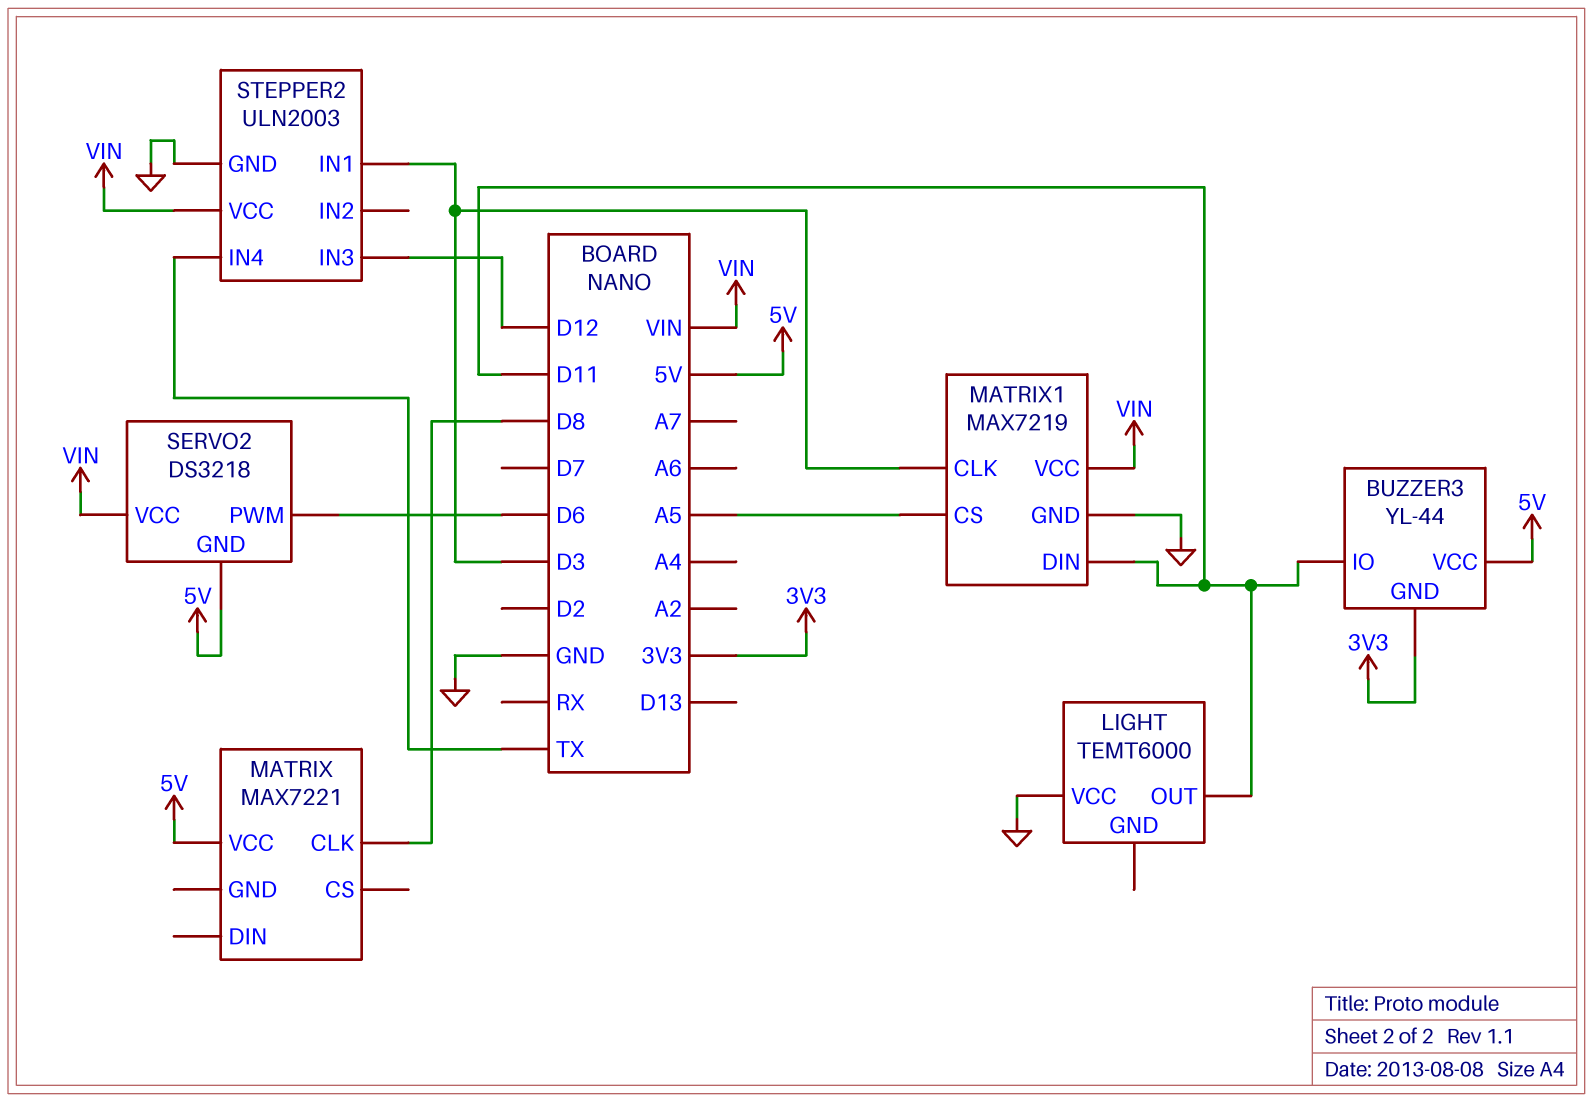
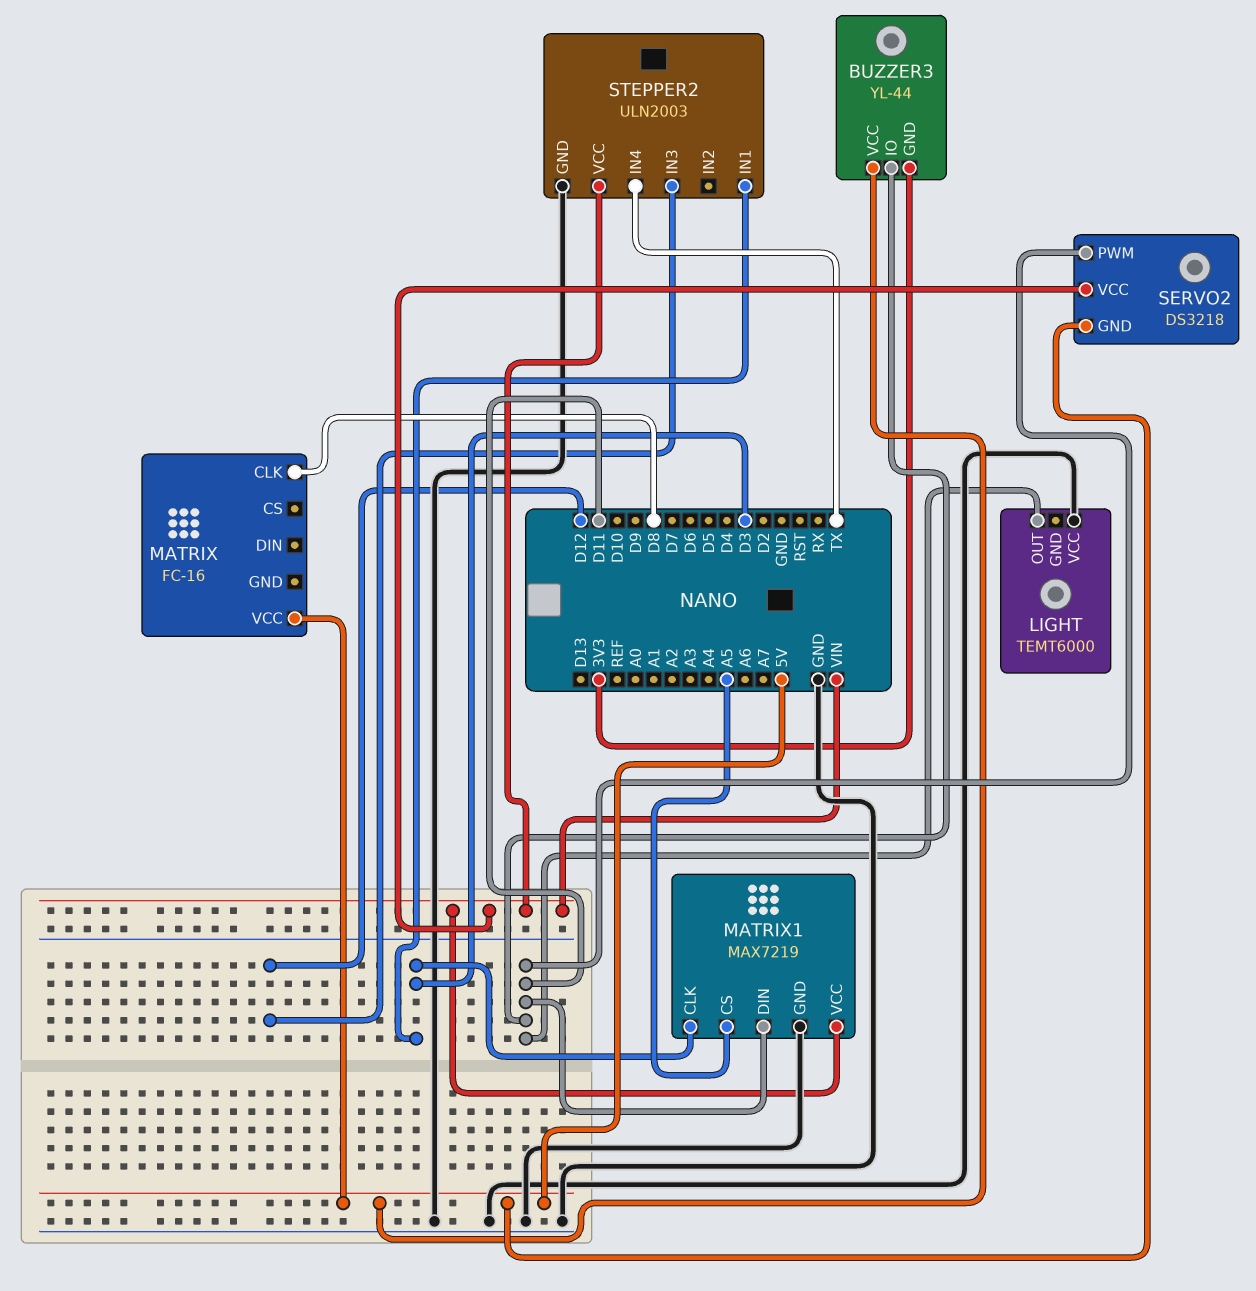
MATRIX: MAX7221 -> FC-16
SERVO2 pin PWM: D6 -> D11

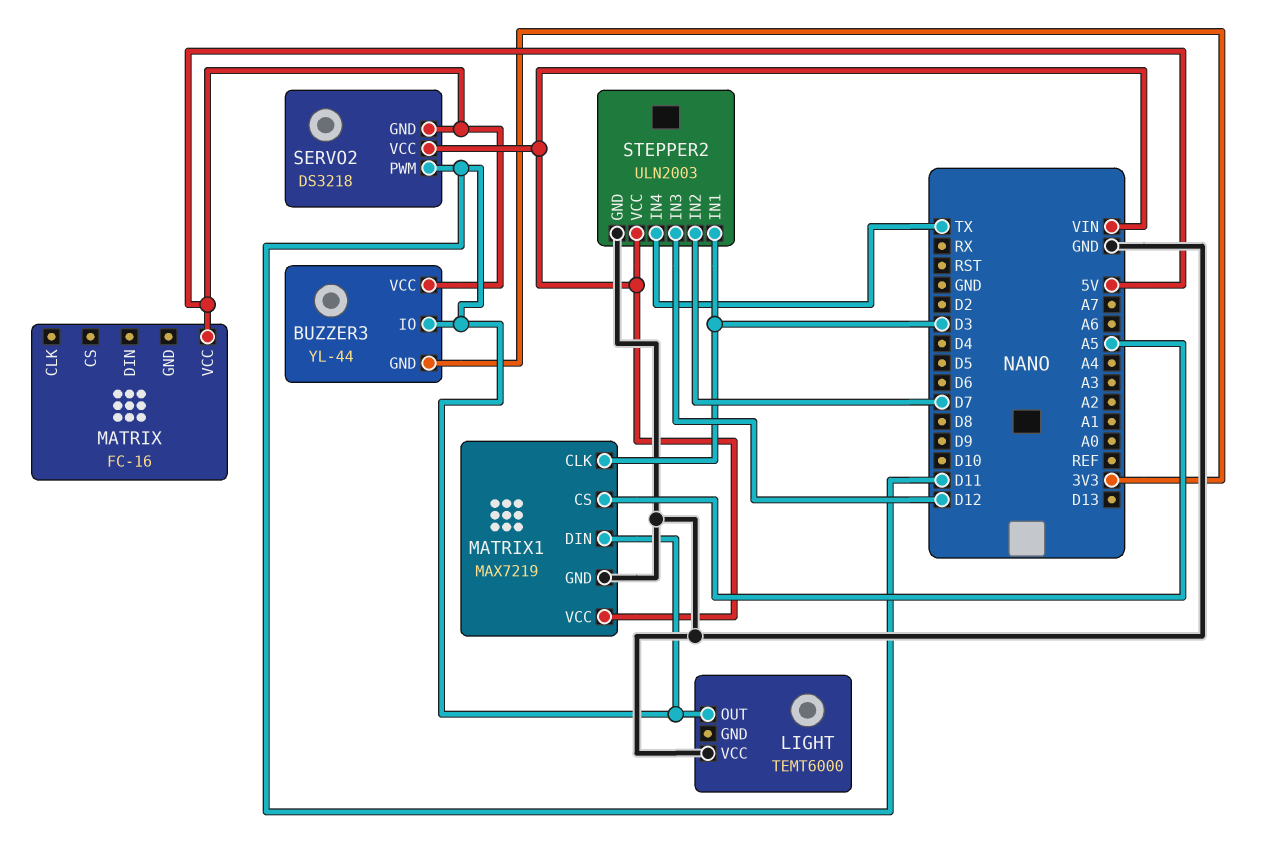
MATRIX pin CLK: D8 -> none
STEPPER2 pin IN2: none -> D7

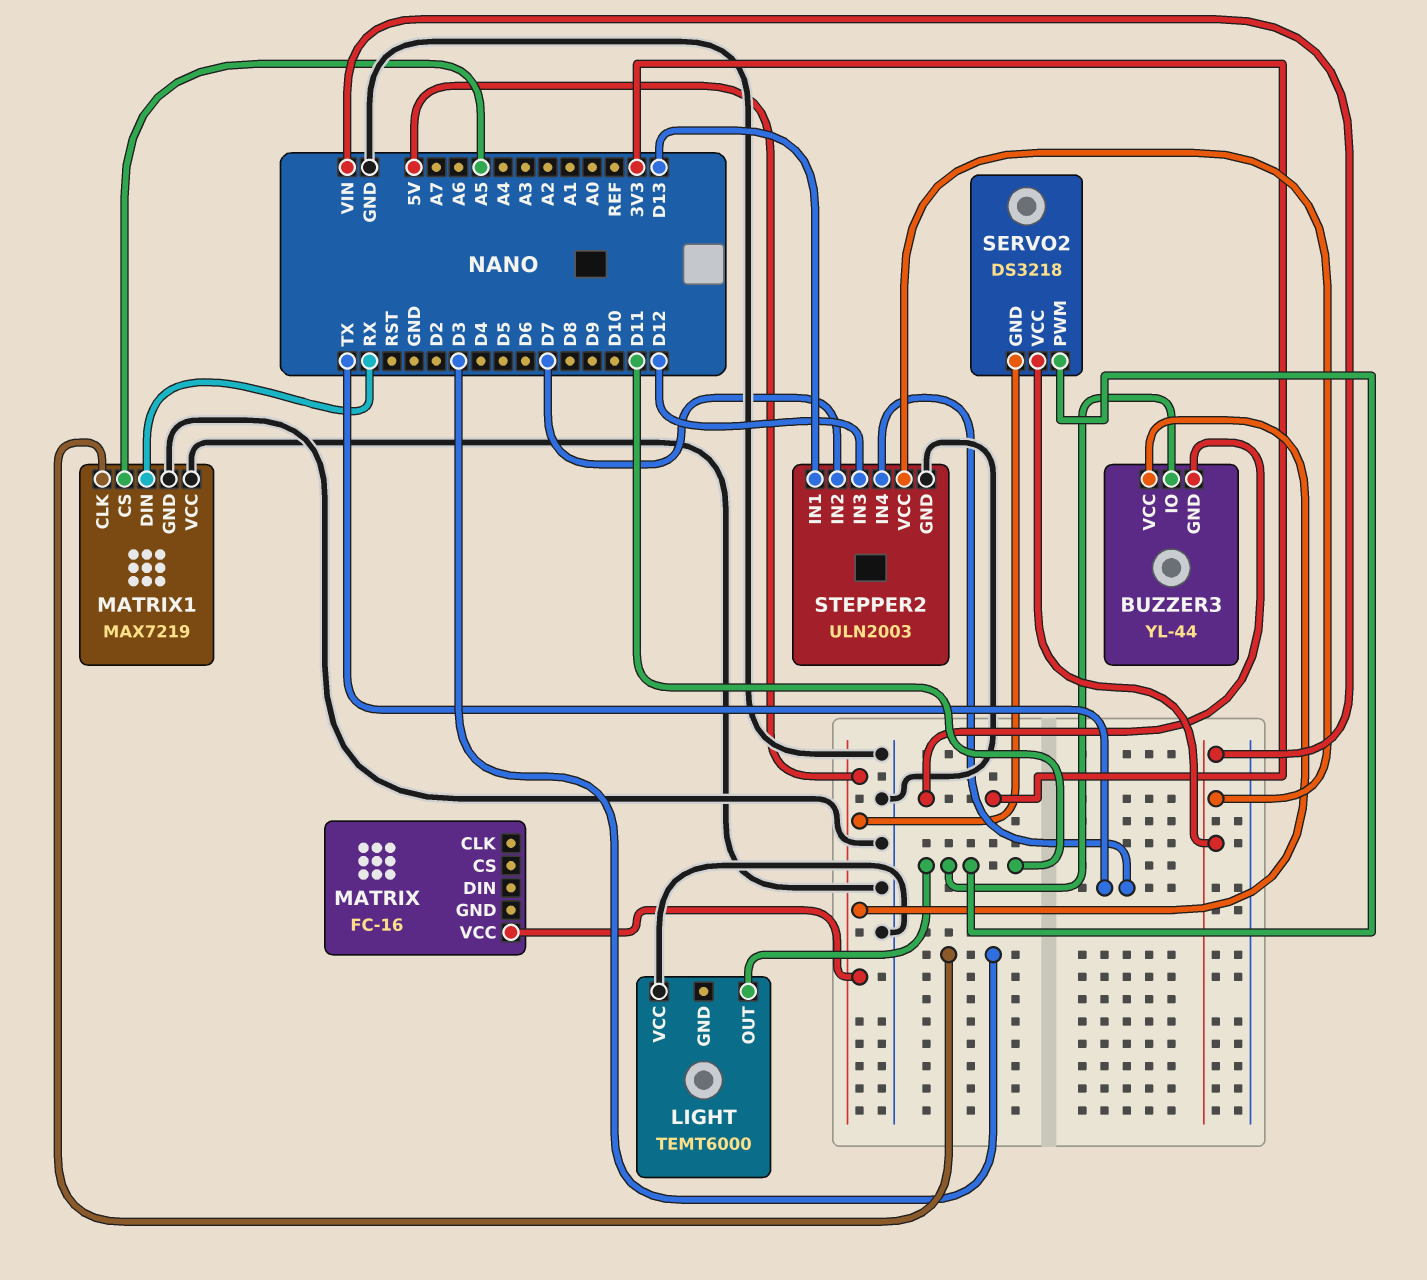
MATRIX1 pin DIN: D11 -> RX
MATRIX1 pin VCC: VIN -> GND
STEPPER2 pin IN1: D3 -> D13

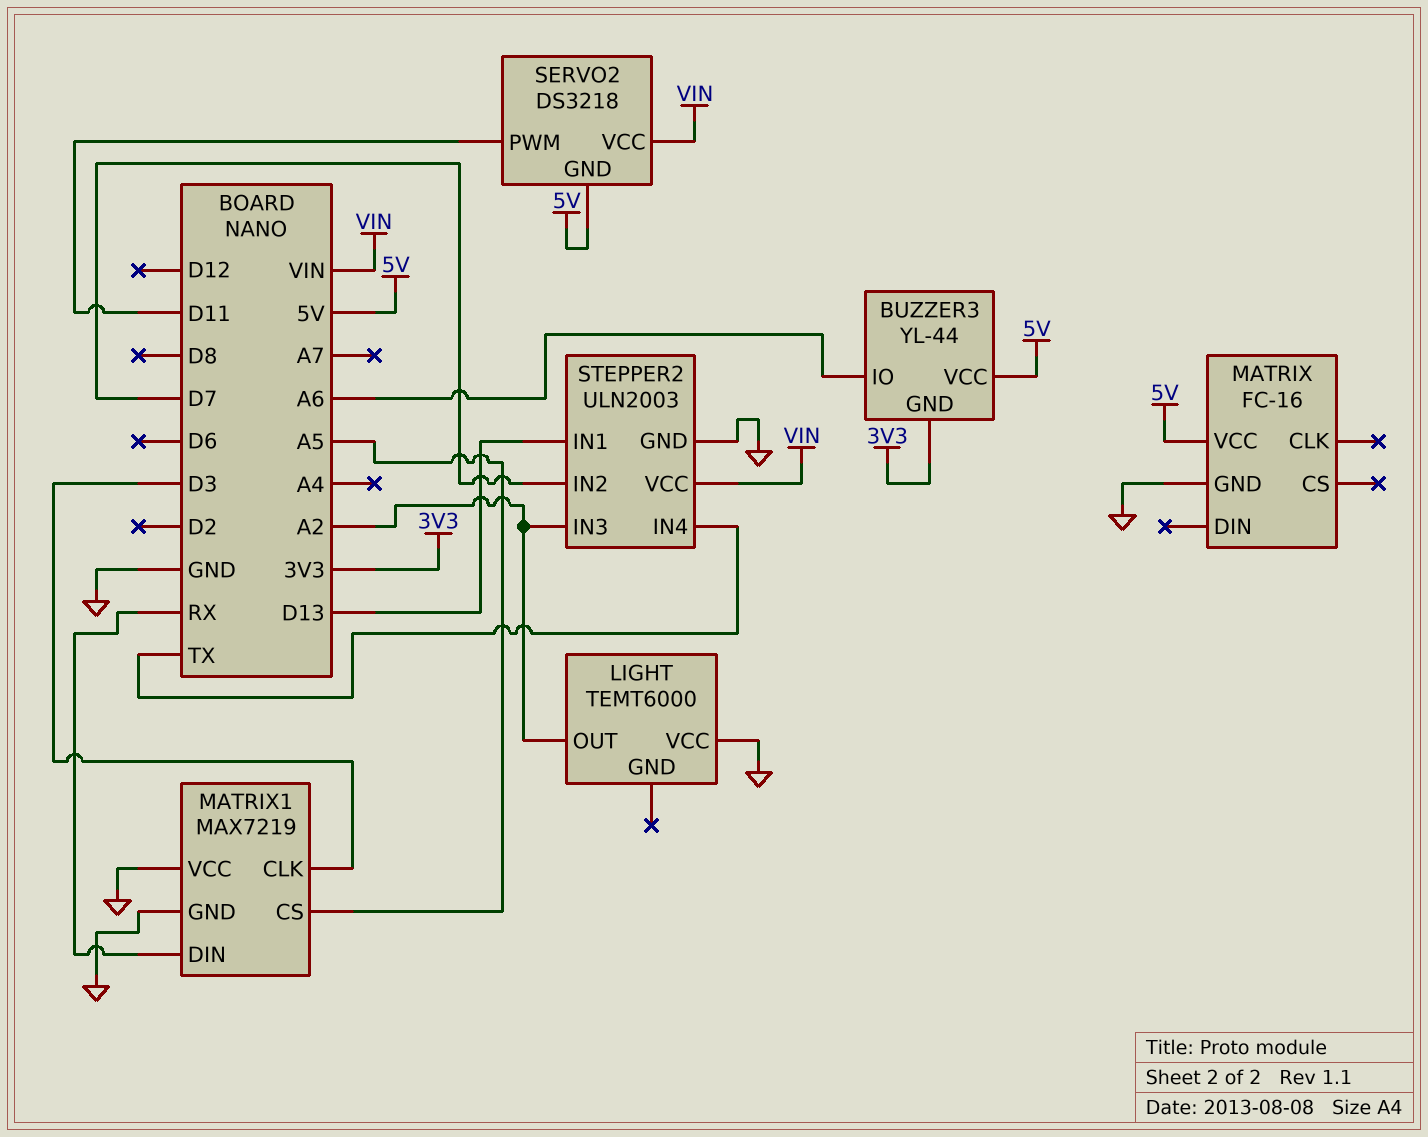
BUZZER3 pin IO: D11 -> A6
LIGHT pin OUT: D11 -> A2
MATRIX pin GND: none -> GND
STEPPER2 pin IN3: D12 -> A2

